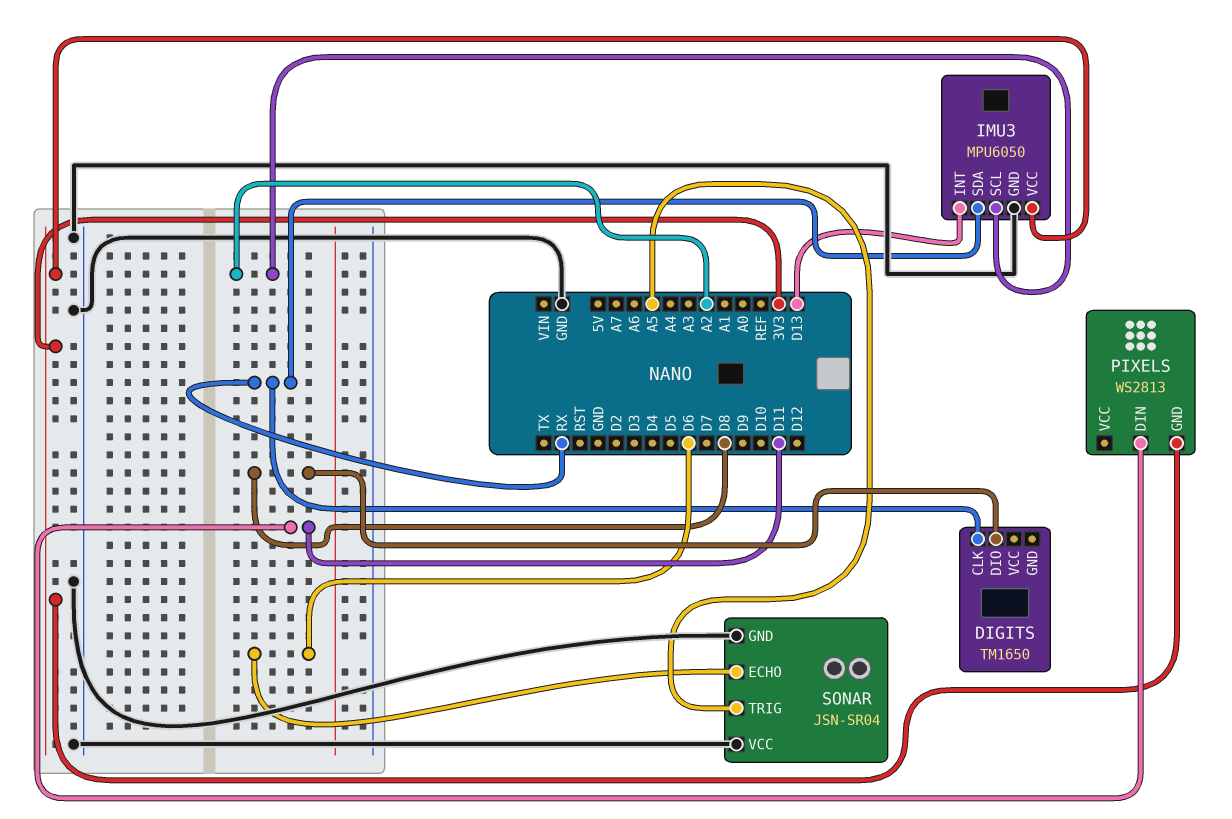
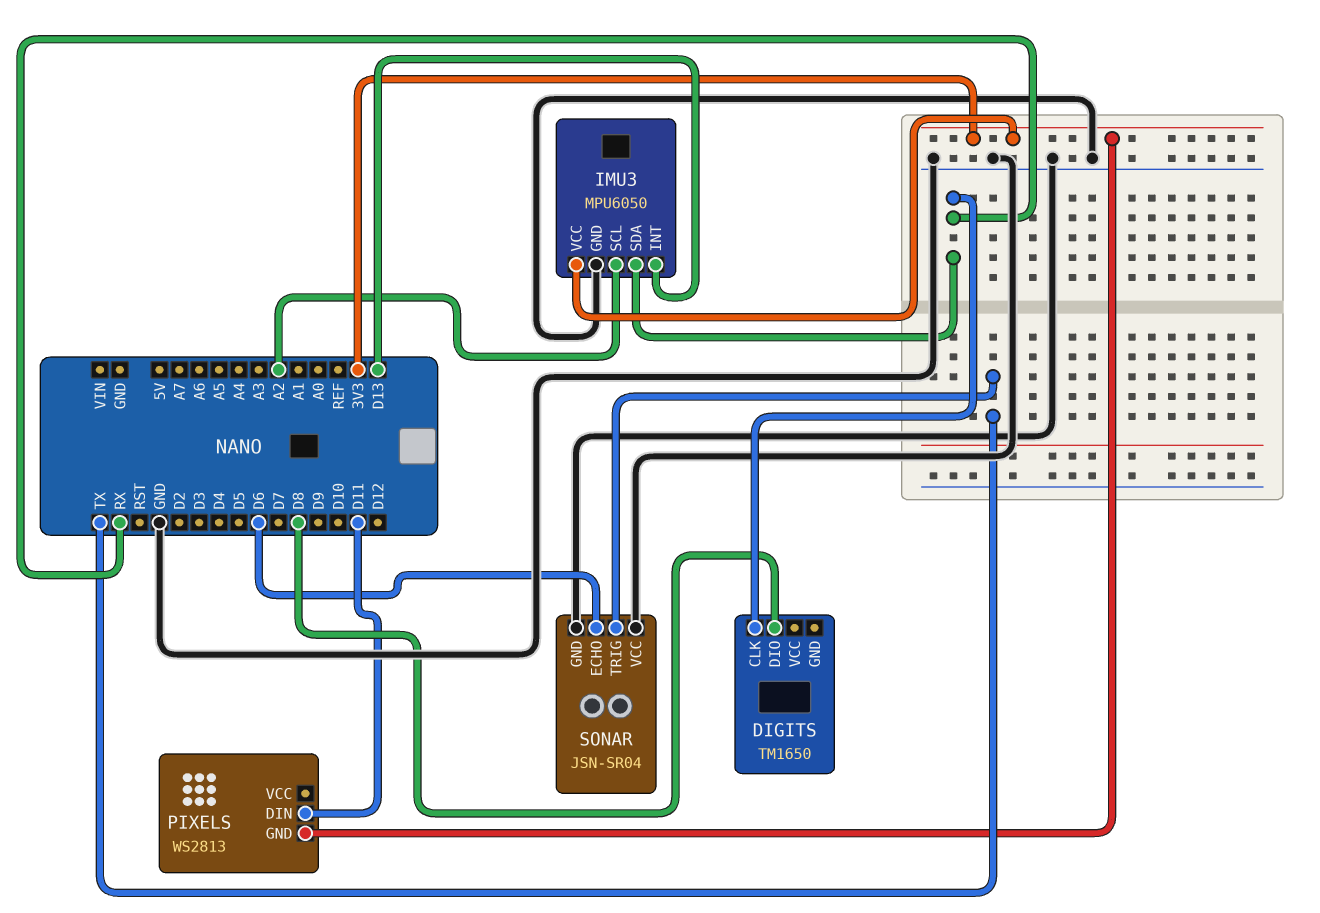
SONAR pin TRIG: A5 -> TX

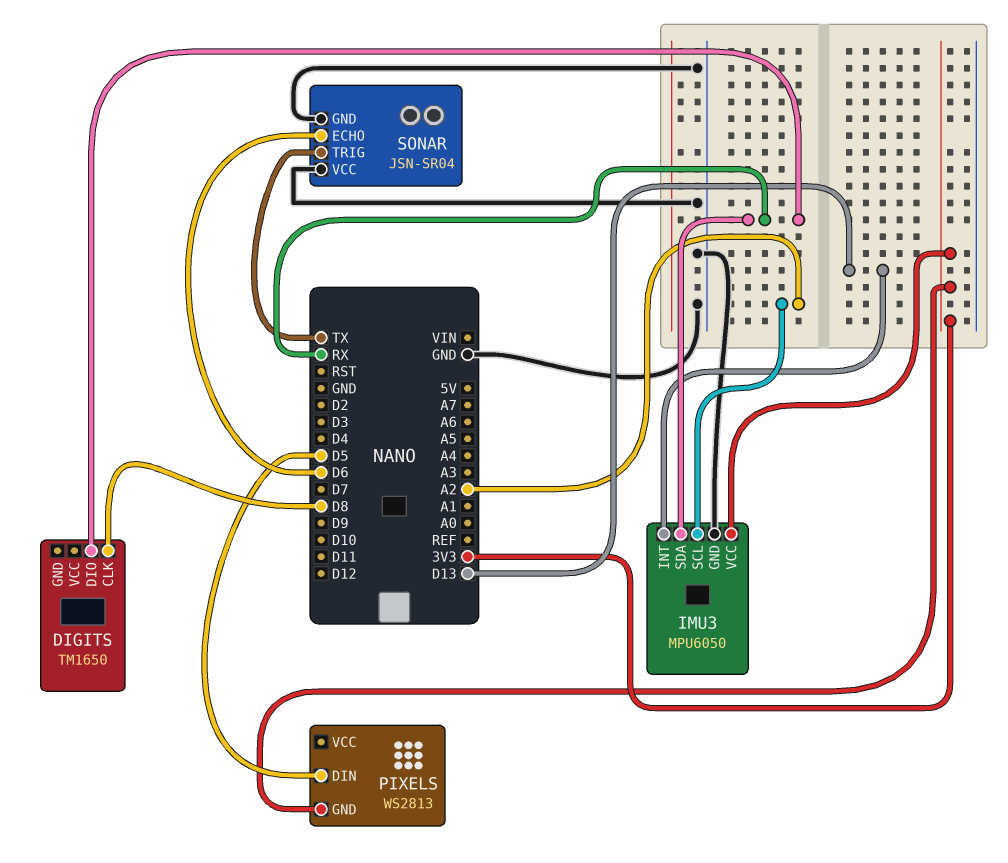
DIGITS pin CLK: RX -> D8
DIGITS pin DIO: D8 -> RX
PIXELS pin DIN: D11 -> D5

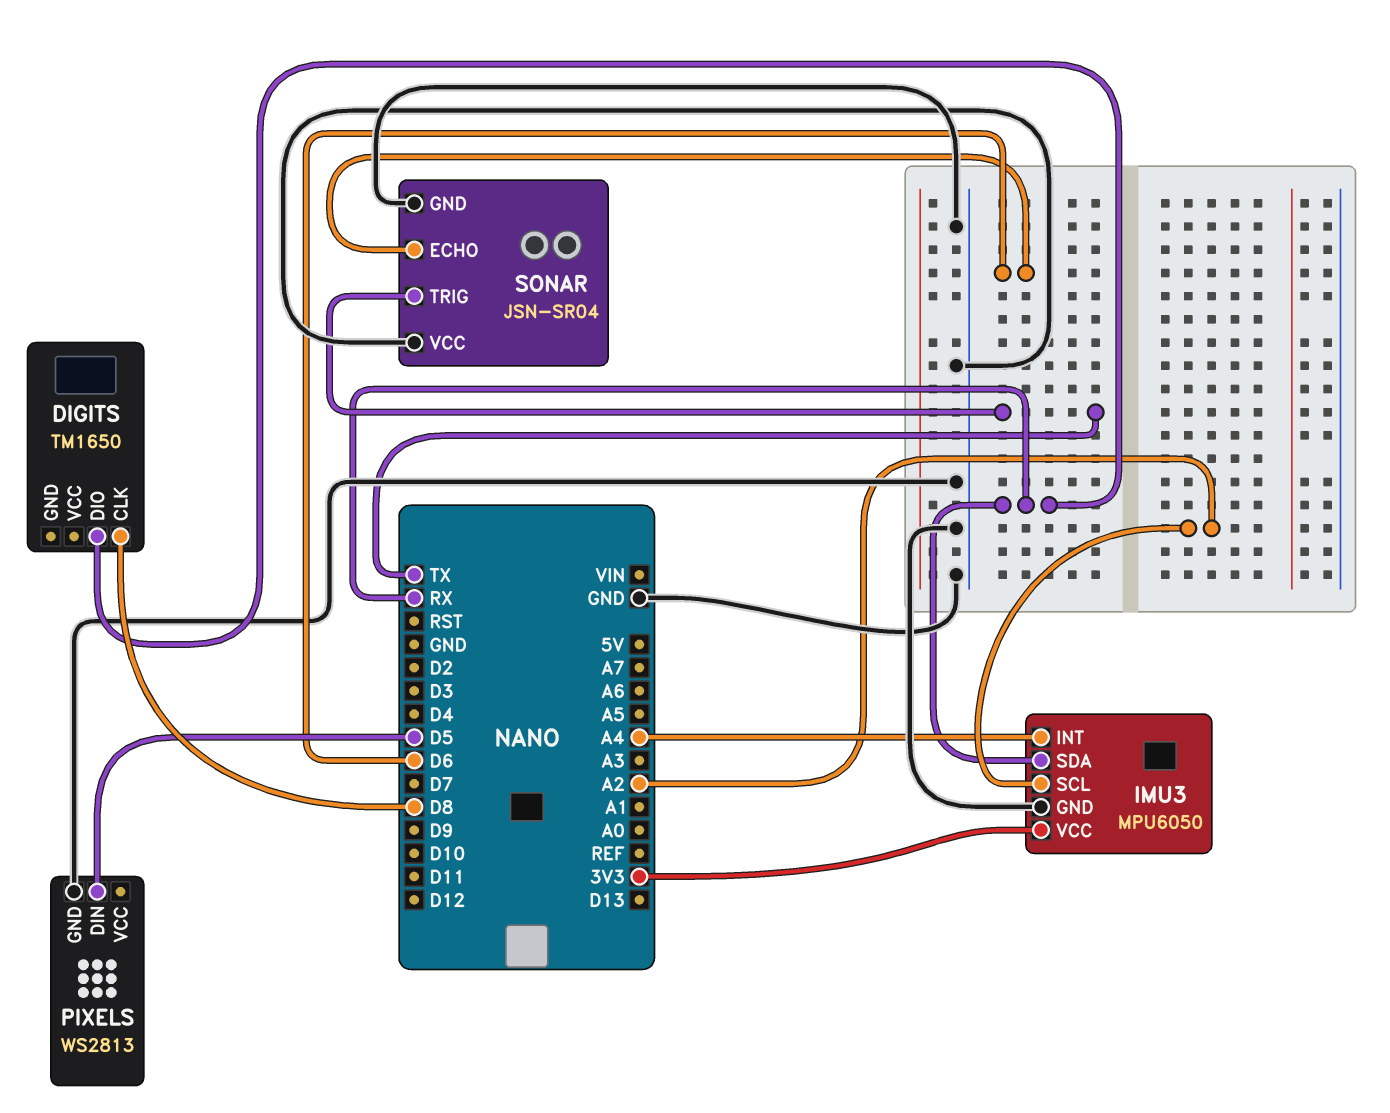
IMU3 pin INT: D13 -> A4
PIXELS pin GND: 3V3 -> GND

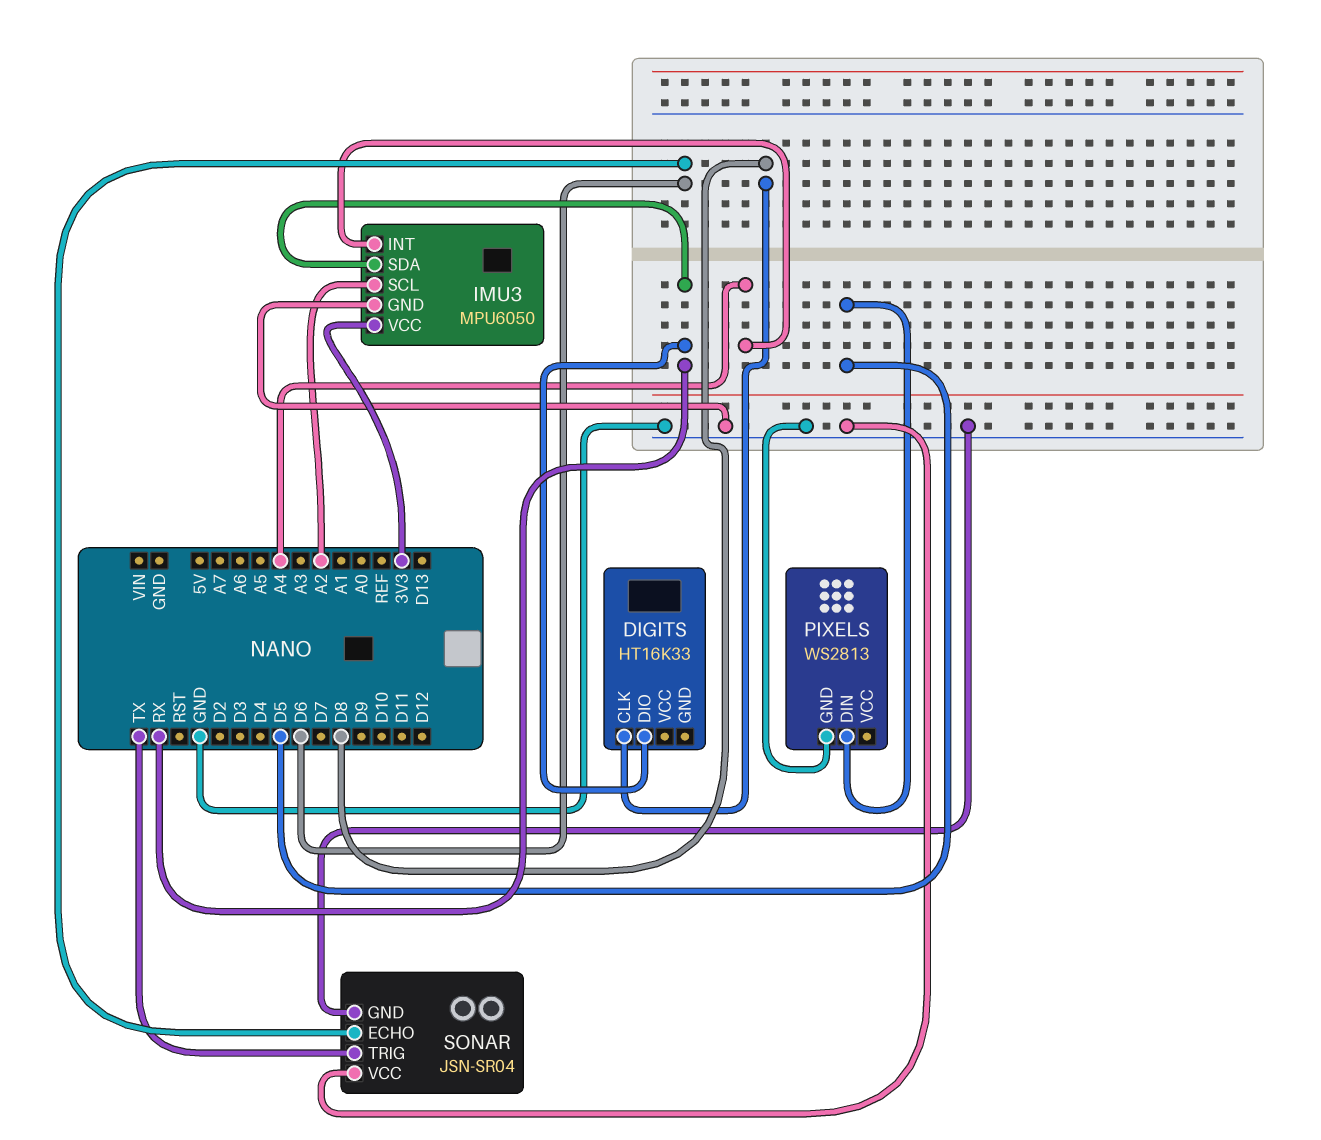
DIGITS: TM1650 -> HT16K33

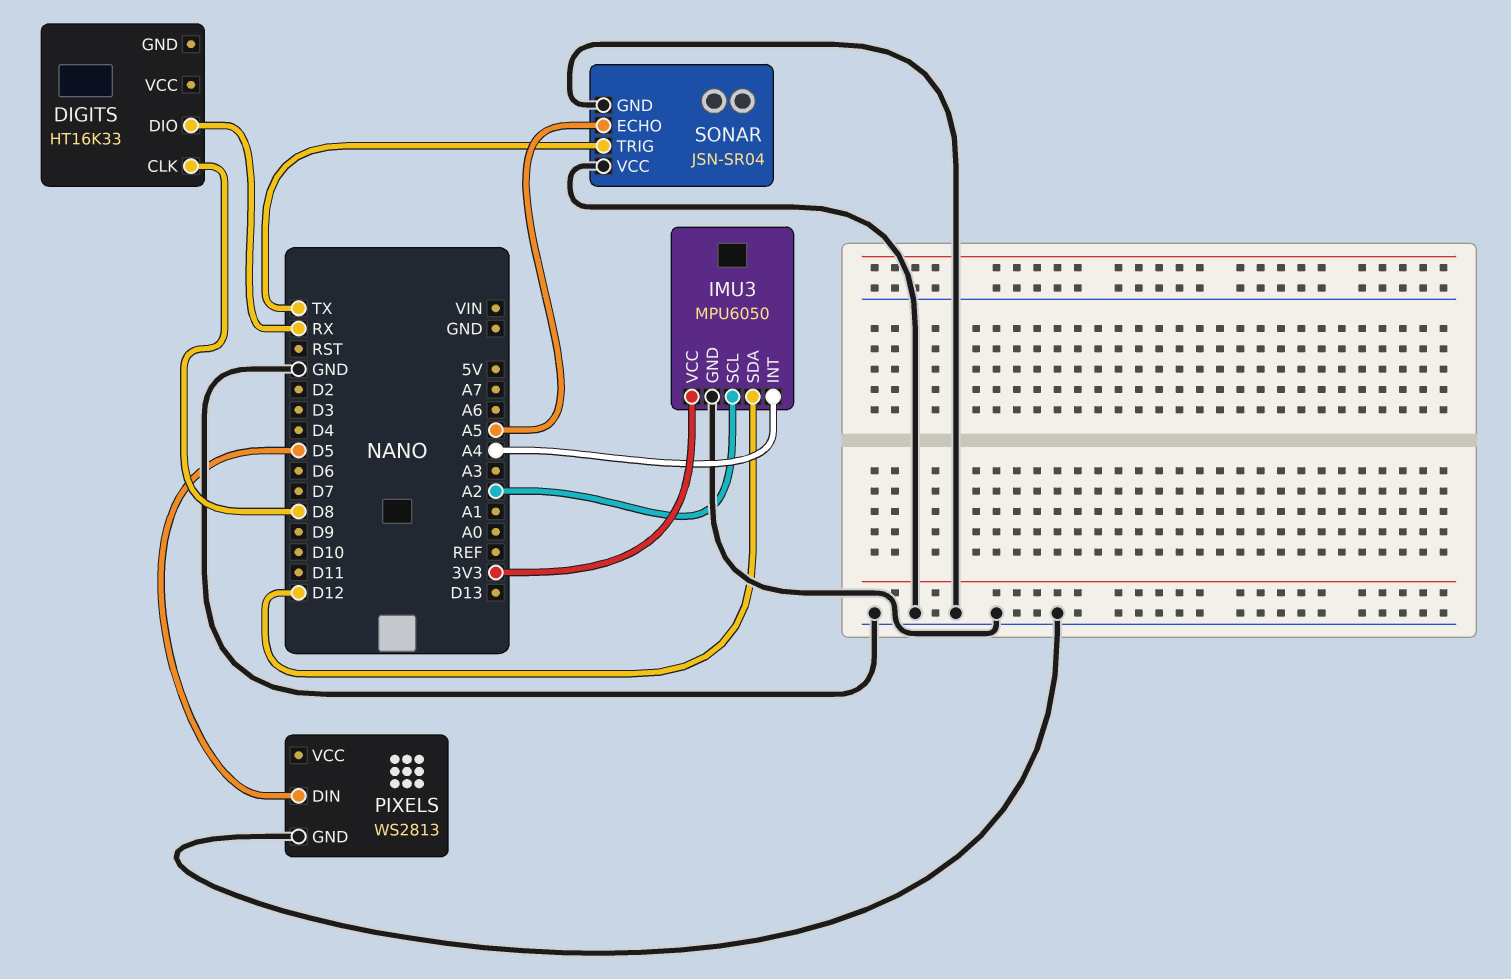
IMU3 pin SDA: RX -> D12
SONAR pin ECHO: D6 -> A5

